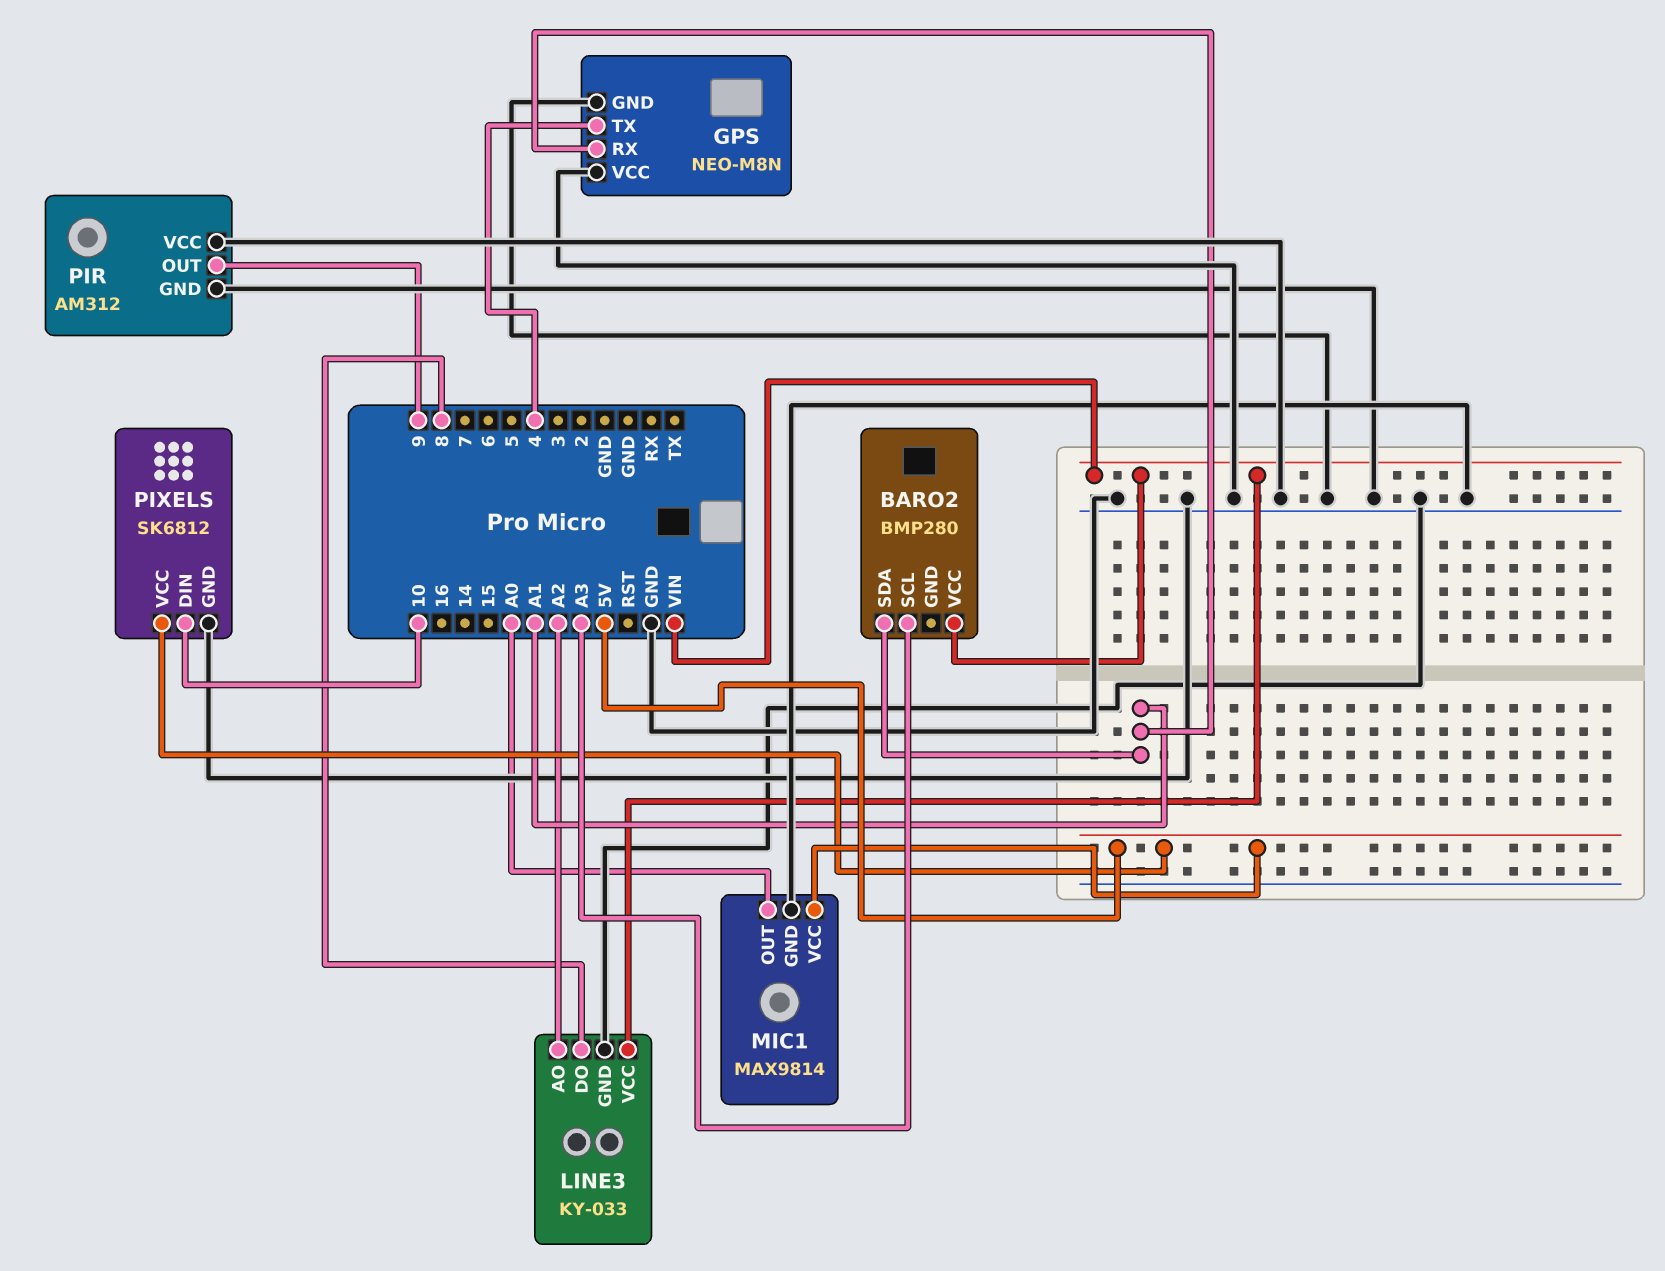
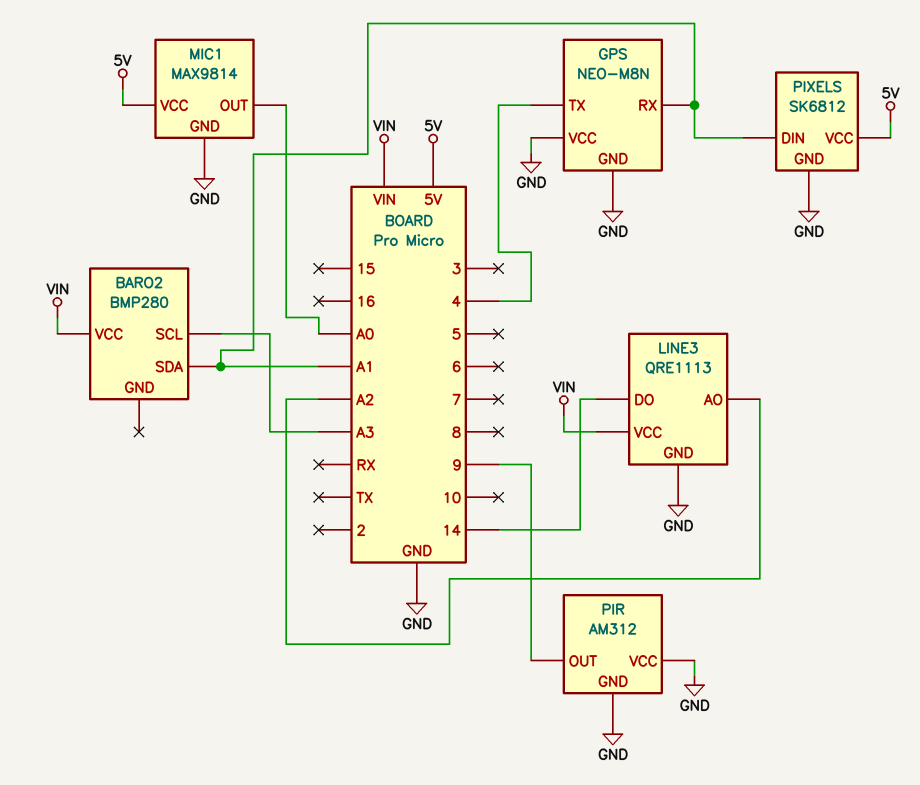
LINE3: KY-033 -> QRE1113
LINE3 pin DO: 8 -> 14
PIXELS pin DIN: 10 -> A1

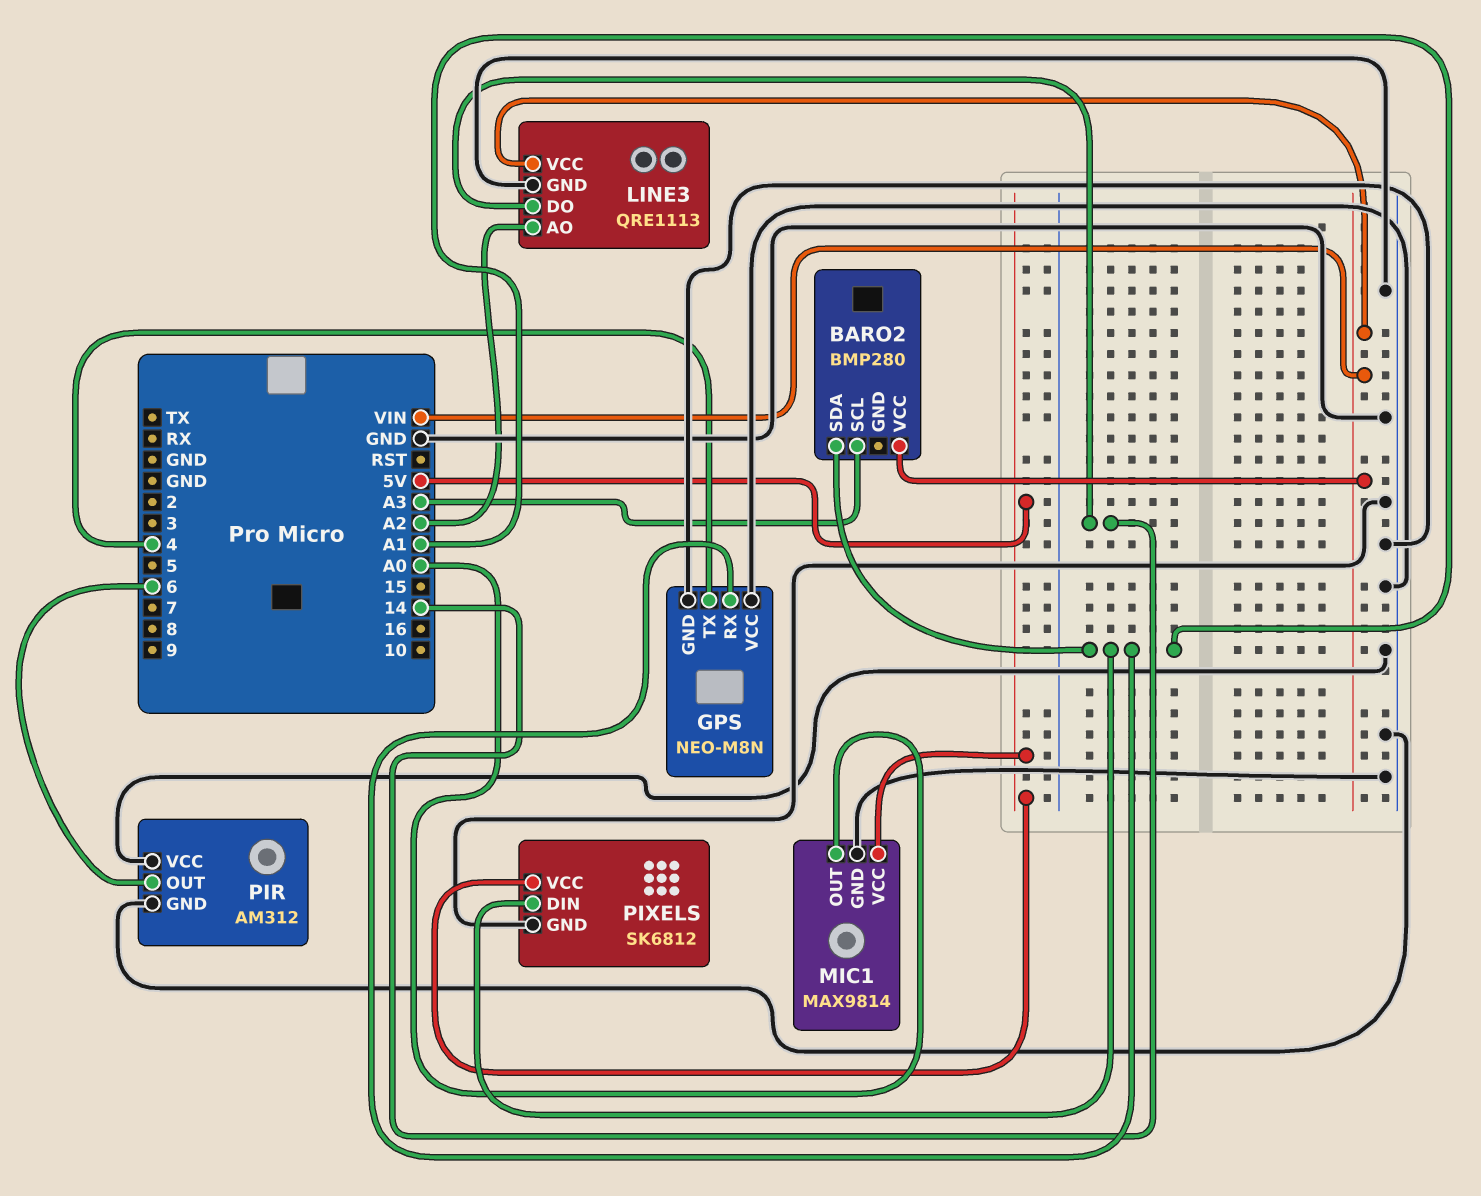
PIR pin OUT: 9 -> 6

